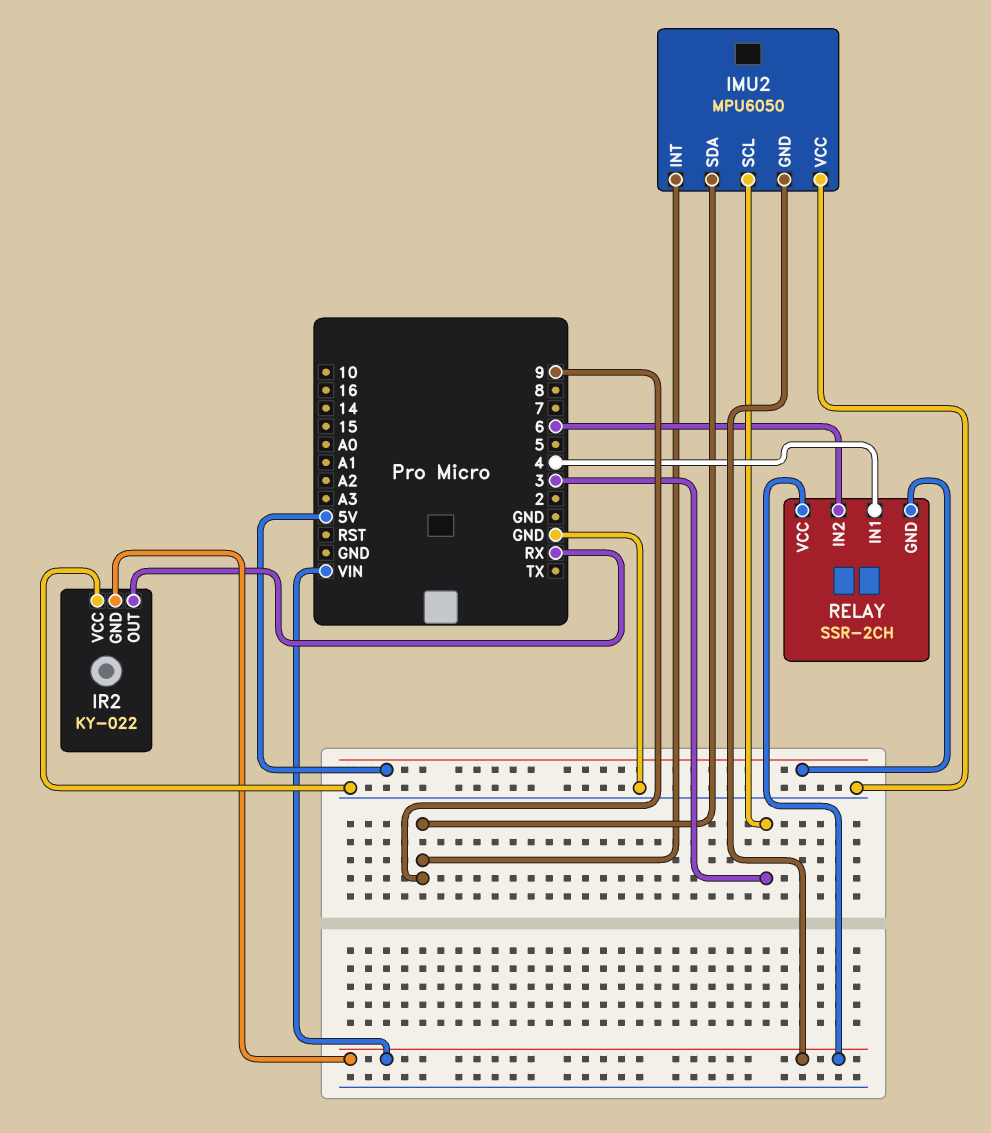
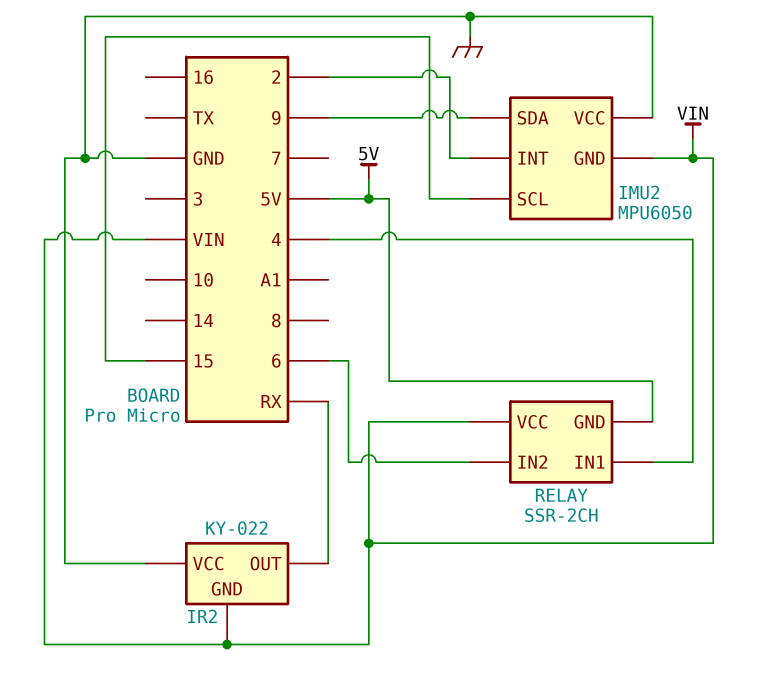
IMU2 pin INT: 9 -> 2
IMU2 pin SCL: 3 -> 15

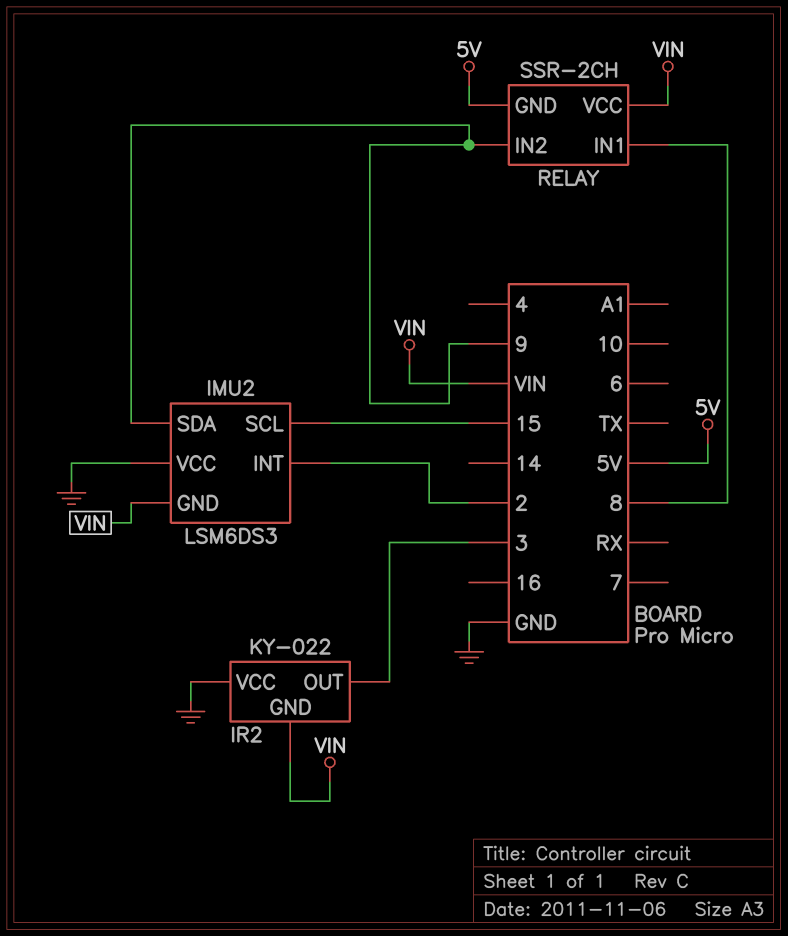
IMU2: MPU6050 -> LSM6DS3
IR2 pin OUT: RX -> 3
RELAY pin IN1: 4 -> 8
RELAY pin IN2: 6 -> 9

